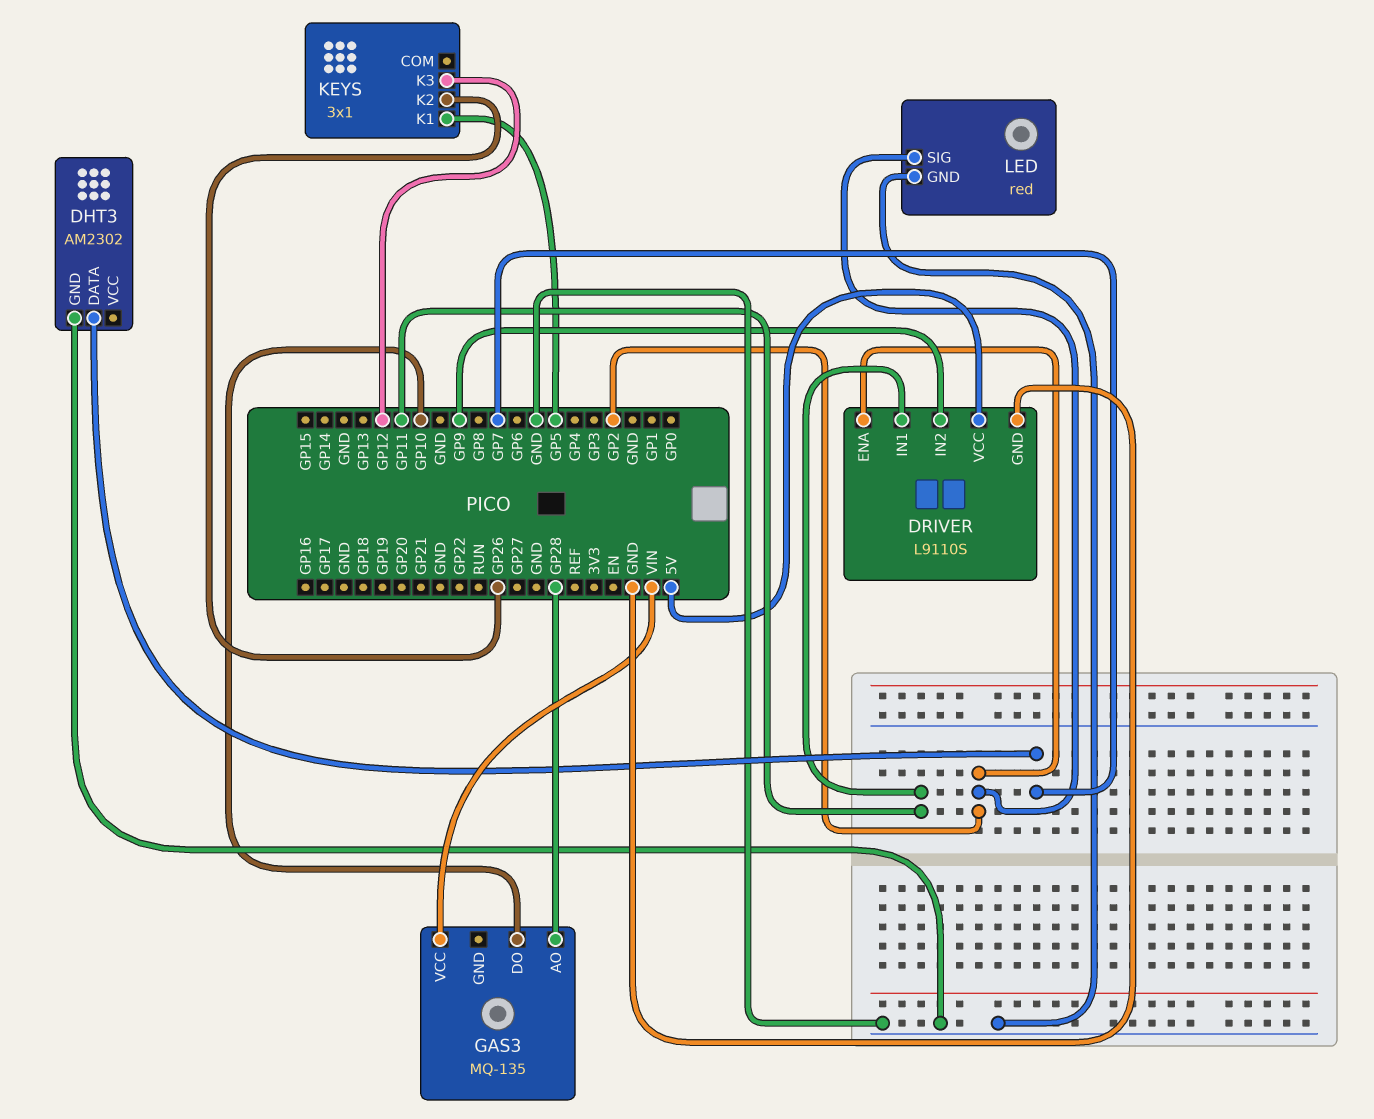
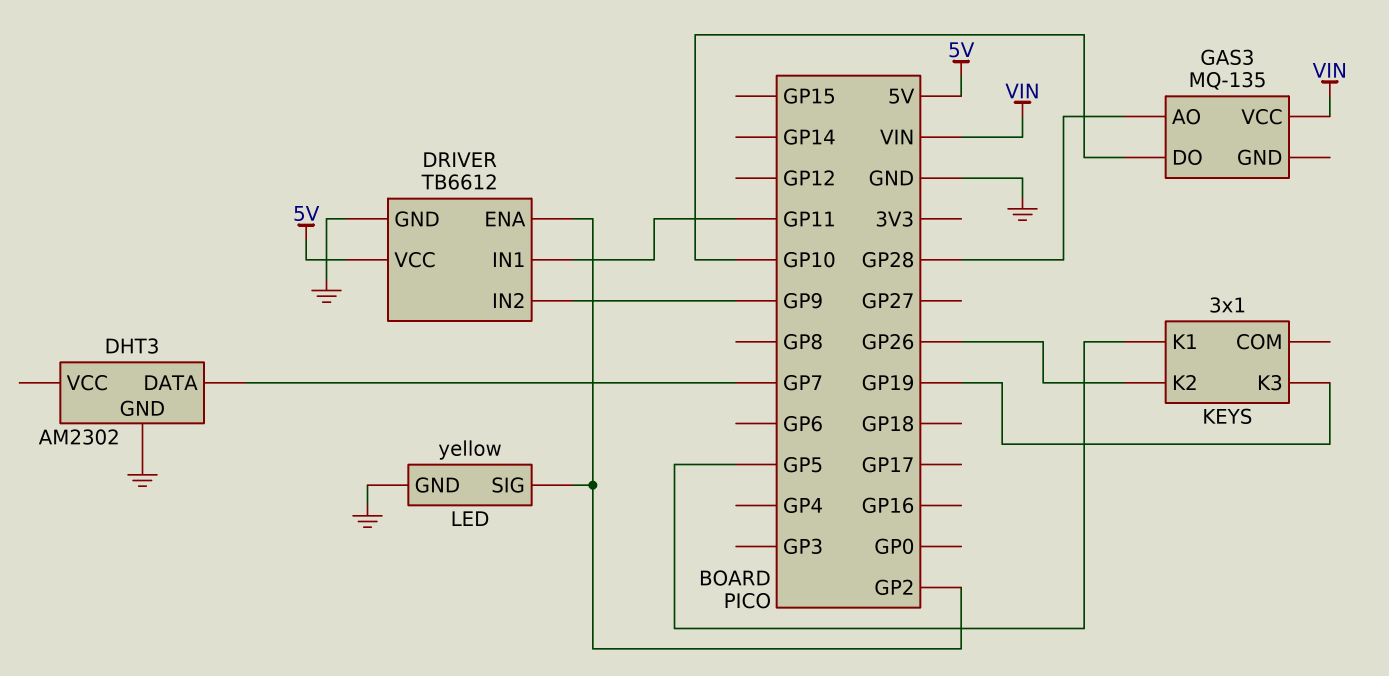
DRIVER: L9110S -> TB6612
KEYS pin K3: GP12 -> GP19
LED: red -> yellow

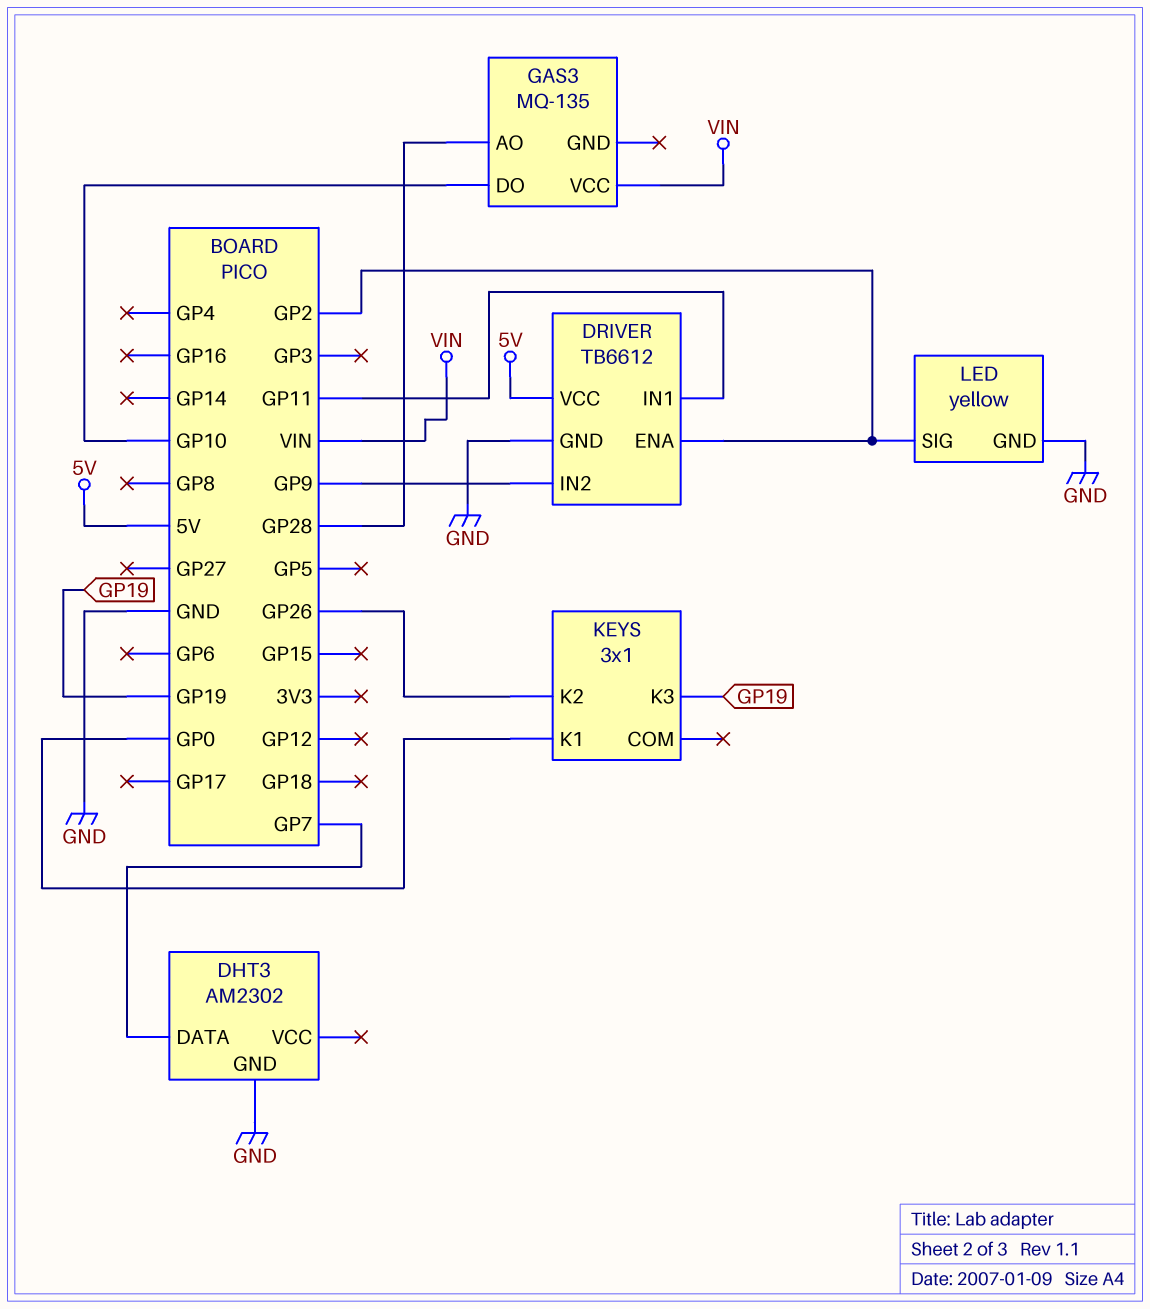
KEYS pin K1: GP5 -> GP0

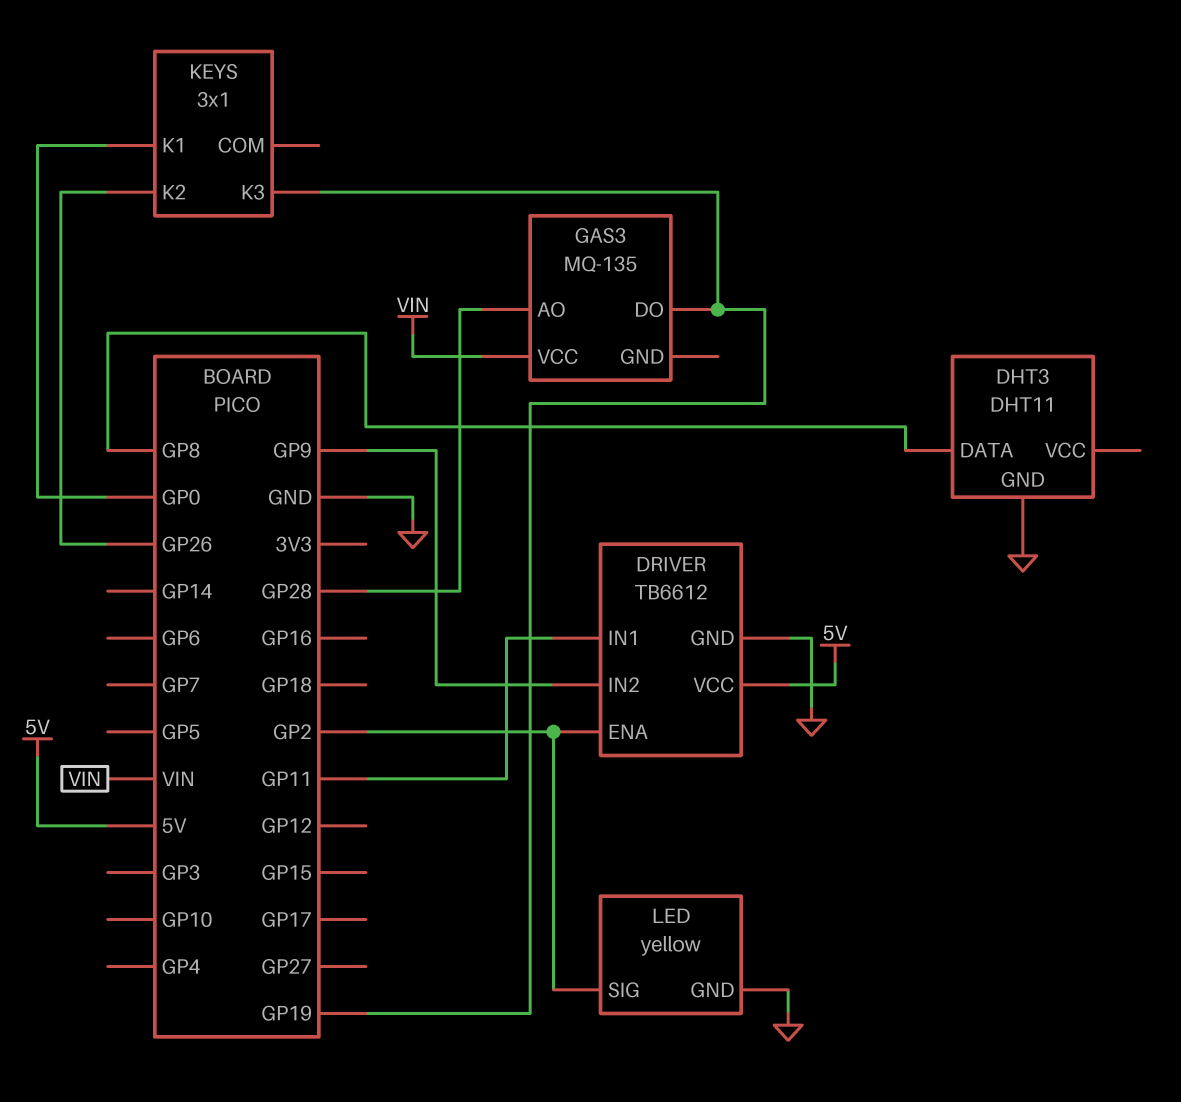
DHT3: AM2302 -> DHT11
DHT3 pin DATA: GP7 -> GP8
GAS3 pin DO: GP10 -> GP19

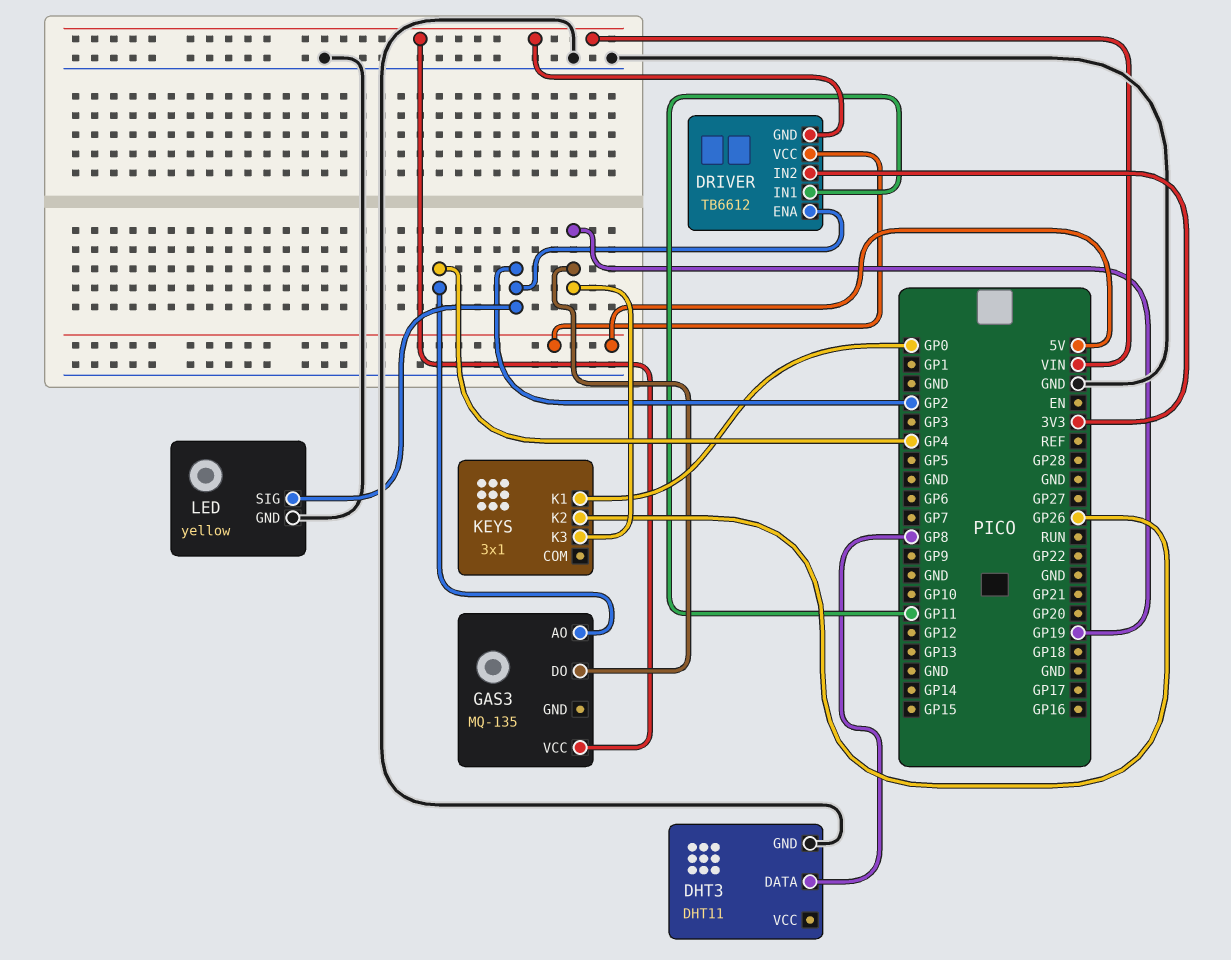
DRIVER pin GND: GND -> VIN
DRIVER pin IN2: GP9 -> 3V3
GAS3 pin AO: GP28 -> GP4

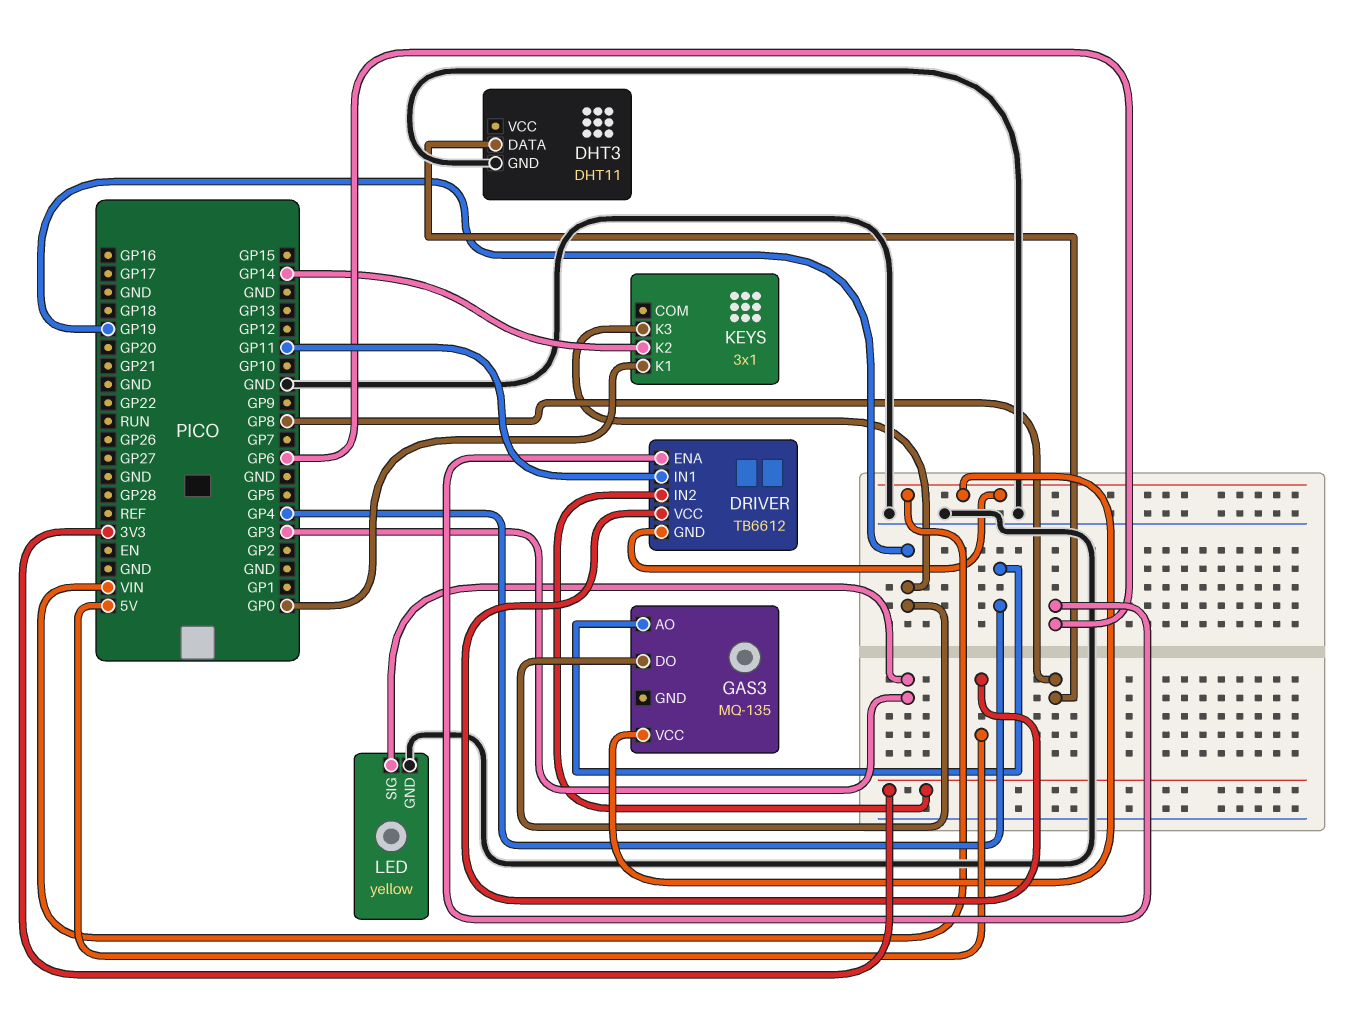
DRIVER pin ENA: GP2 -> GP6
KEYS pin K2: GP26 -> GP14
LED pin SIG: GP2 -> GP3

